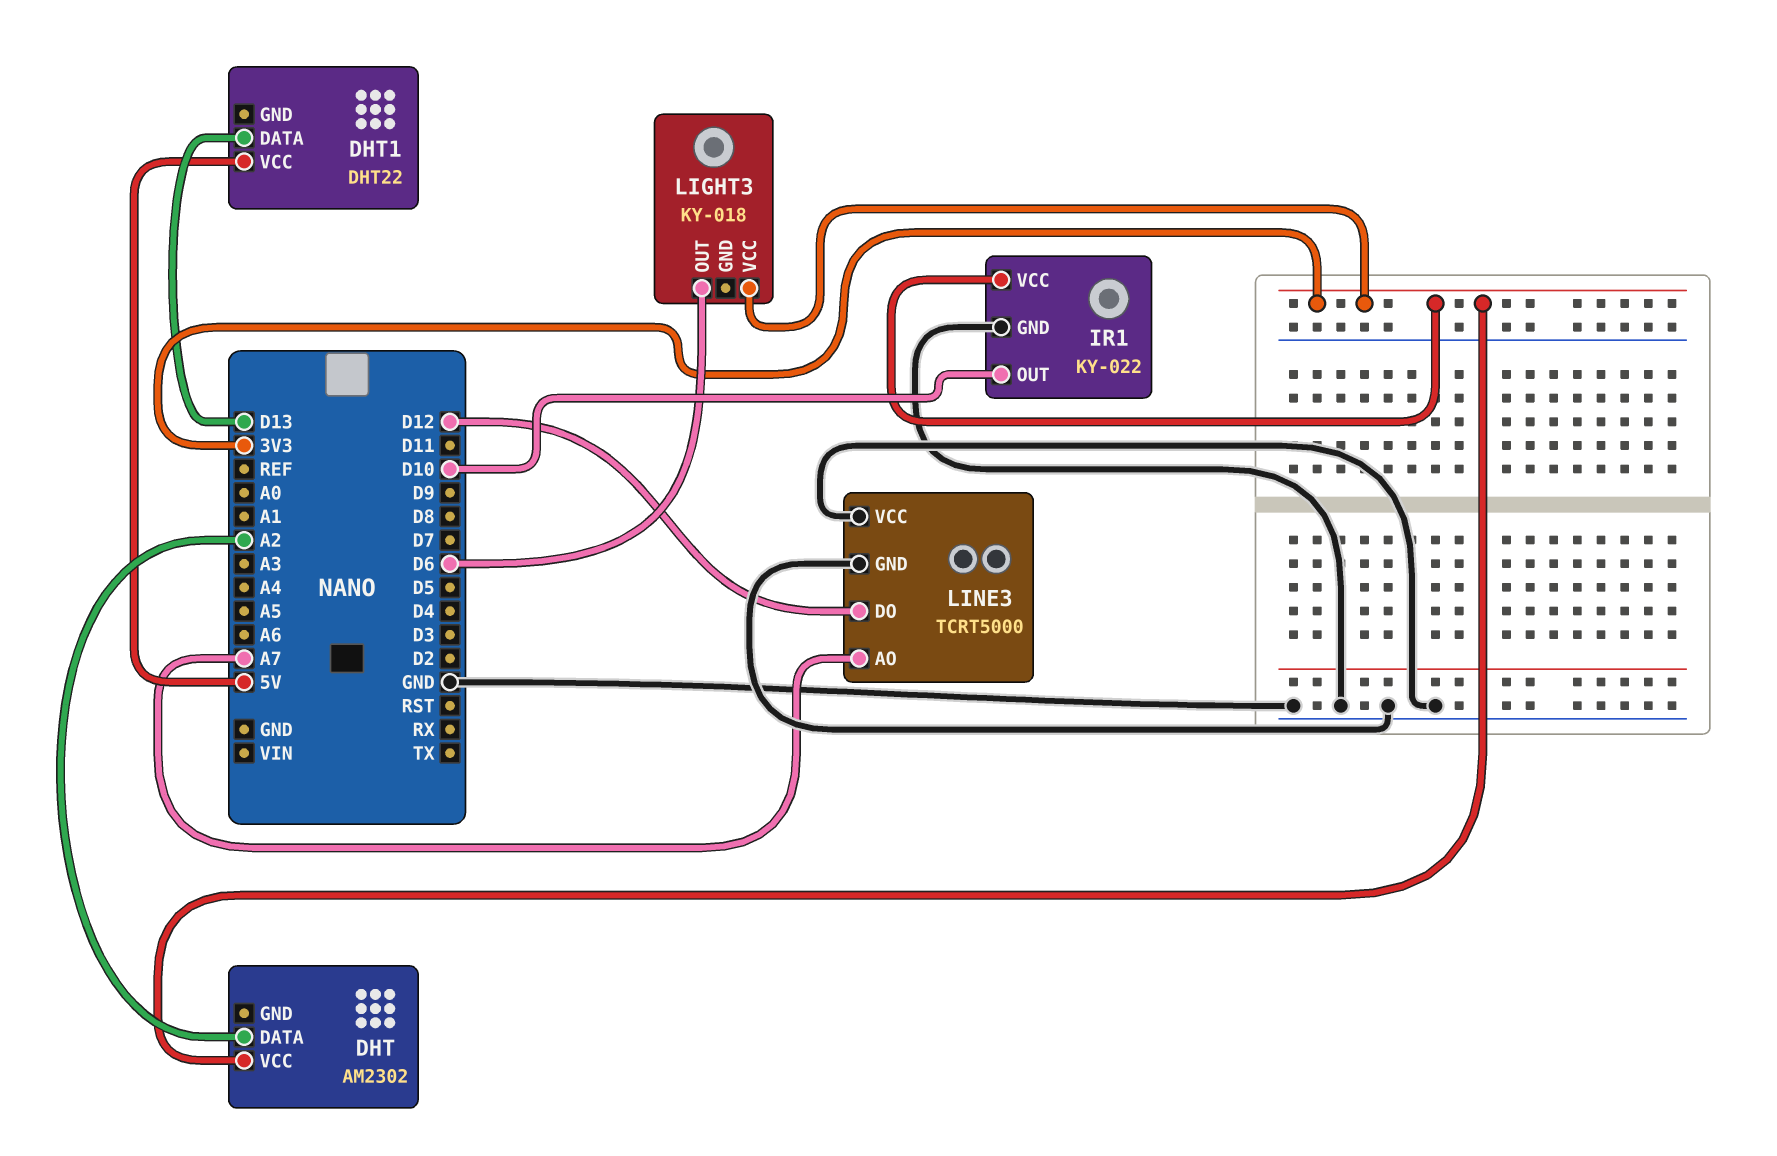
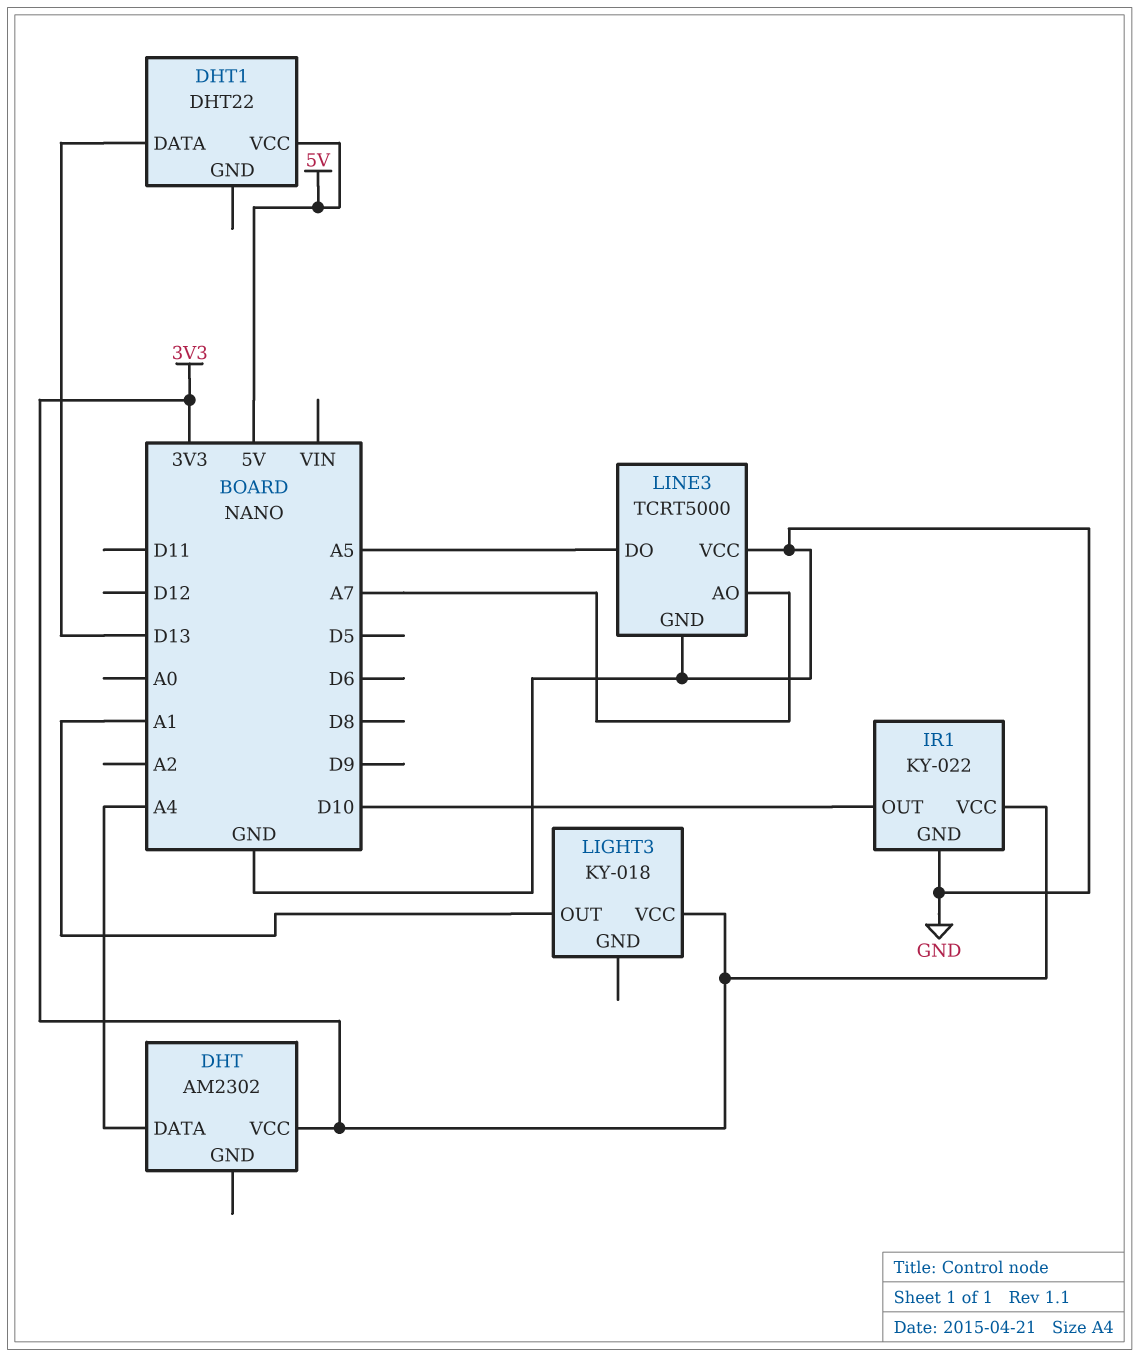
DHT pin DATA: A2 -> A4
LIGHT3 pin OUT: D6 -> A1
LINE3 pin DO: D12 -> A5

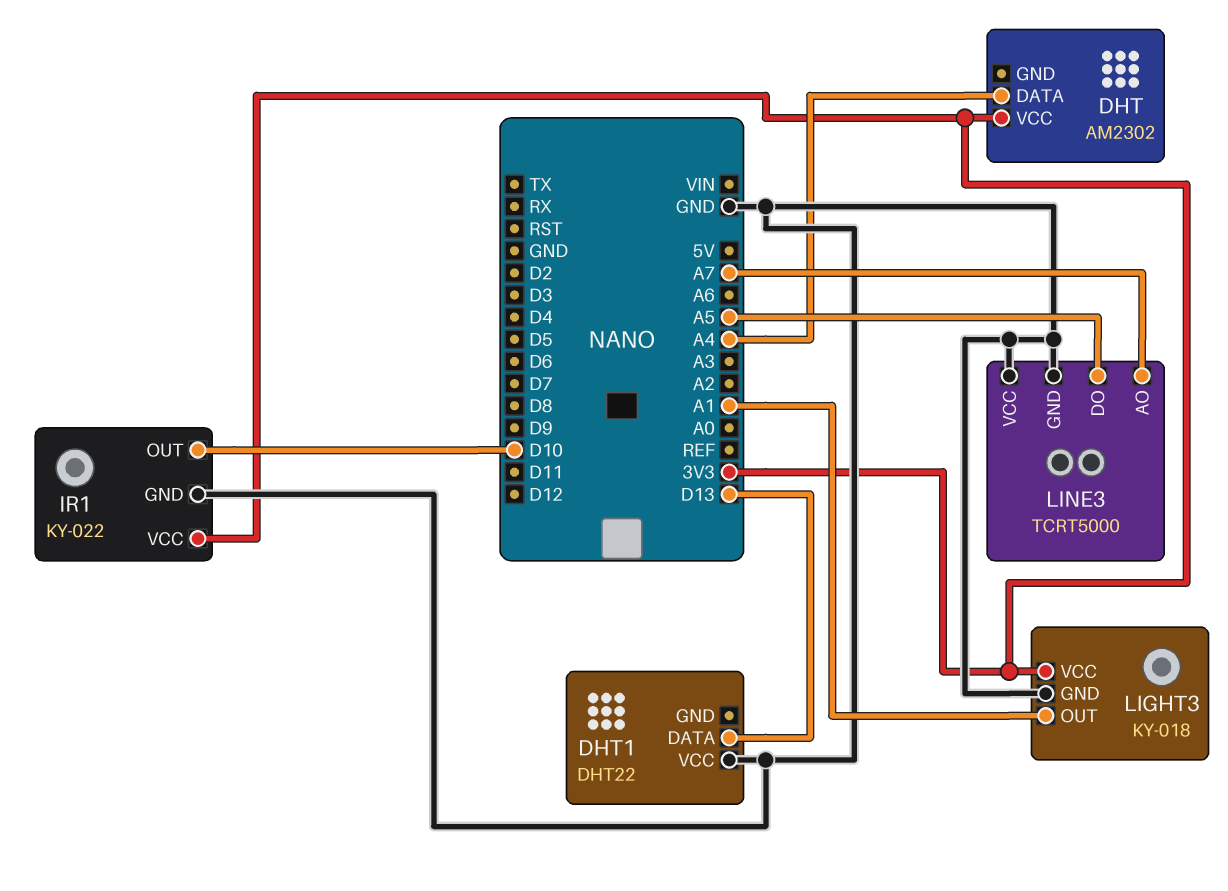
DHT1 pin VCC: 5V -> GND
LIGHT3 pin GND: none -> GND

